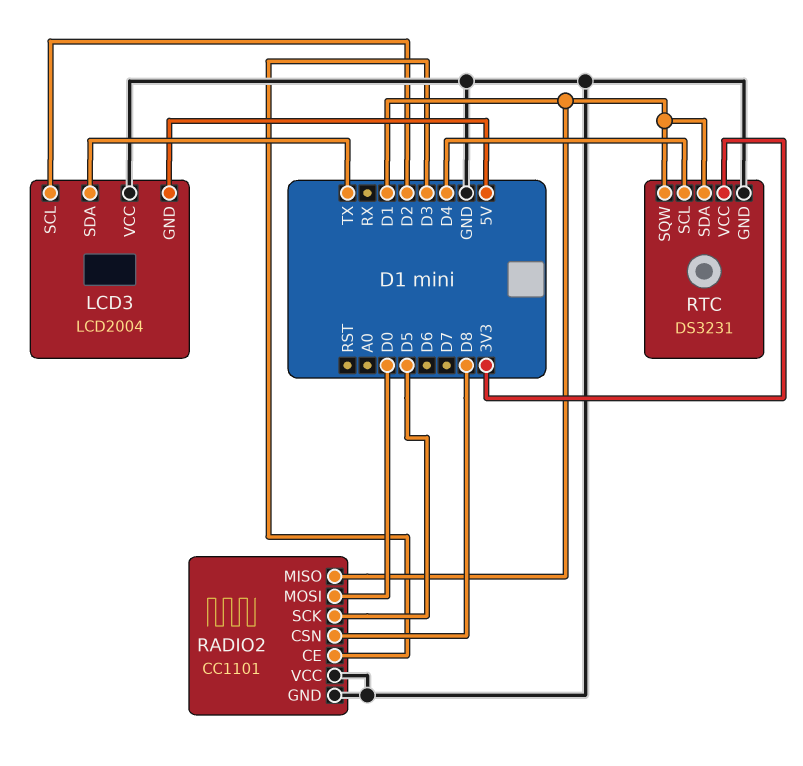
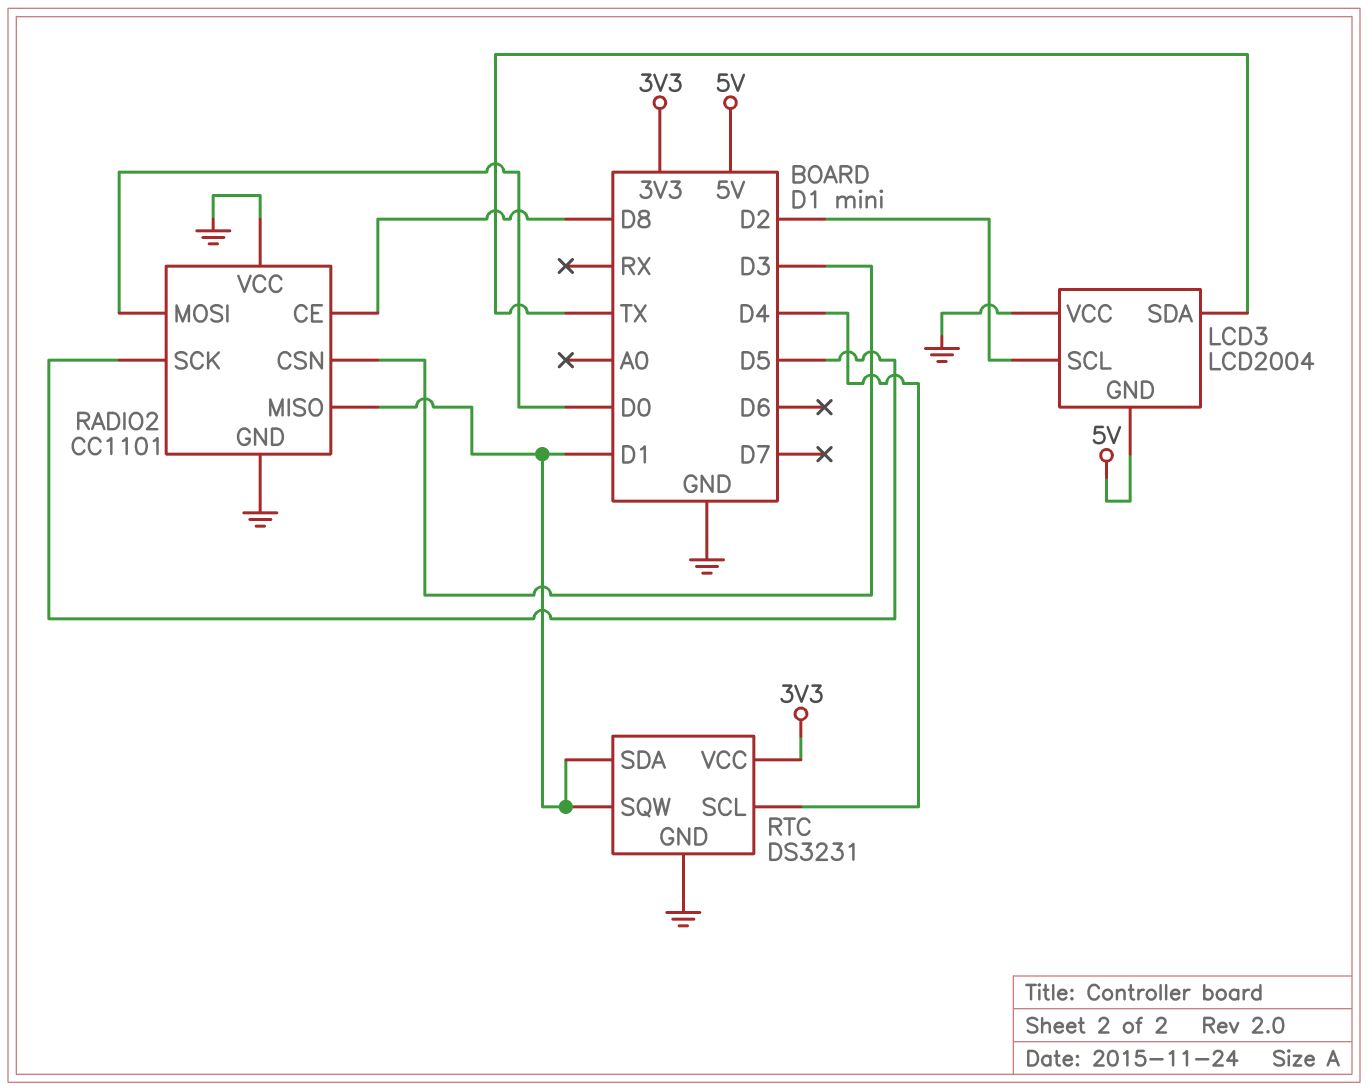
RADIO2 pin CE: D3 -> D8
RADIO2 pin CSN: D8 -> D3

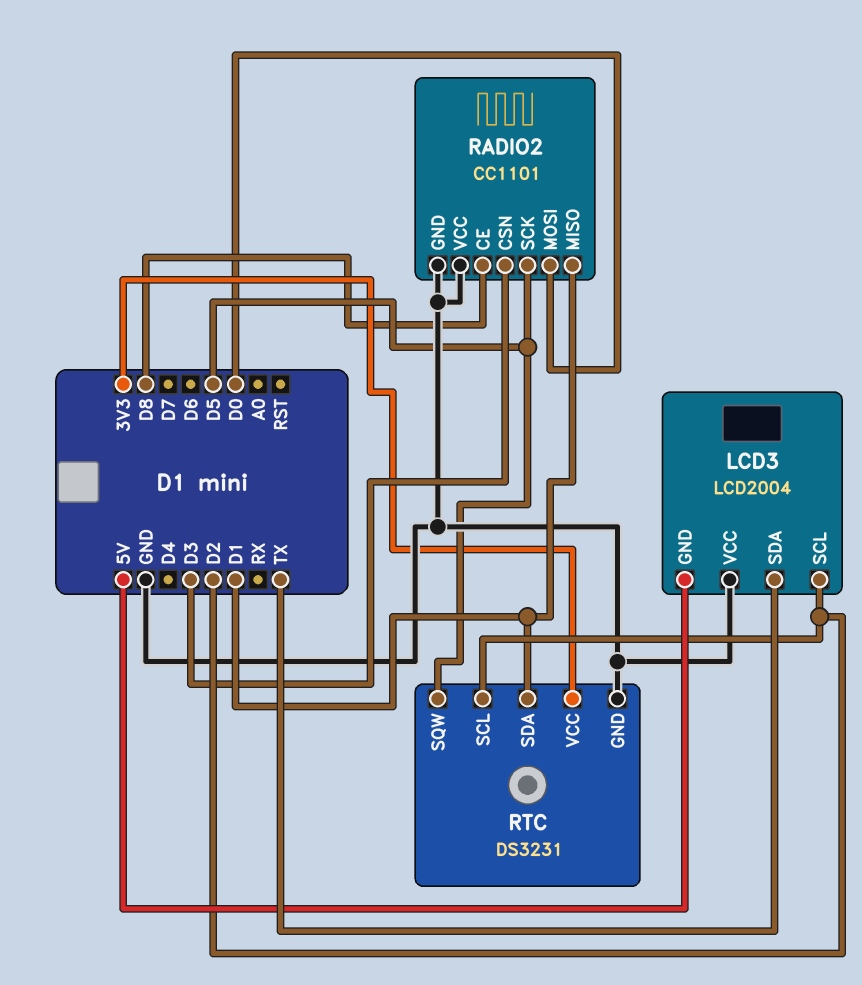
RTC pin SCL: D4 -> D2
RTC pin SQW: D1 -> D5

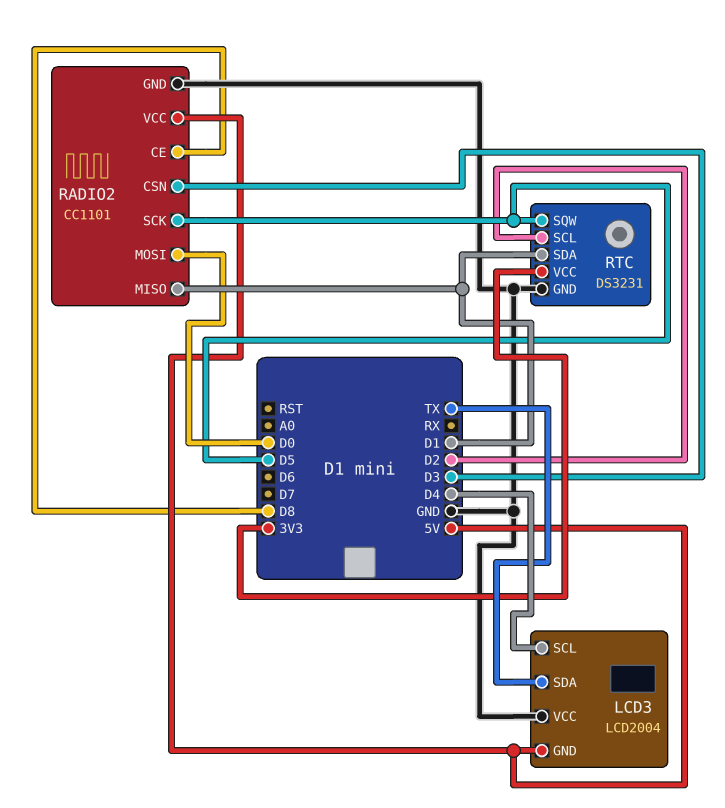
LCD3 pin SCL: D2 -> D4
RADIO2 pin VCC: GND -> 5V

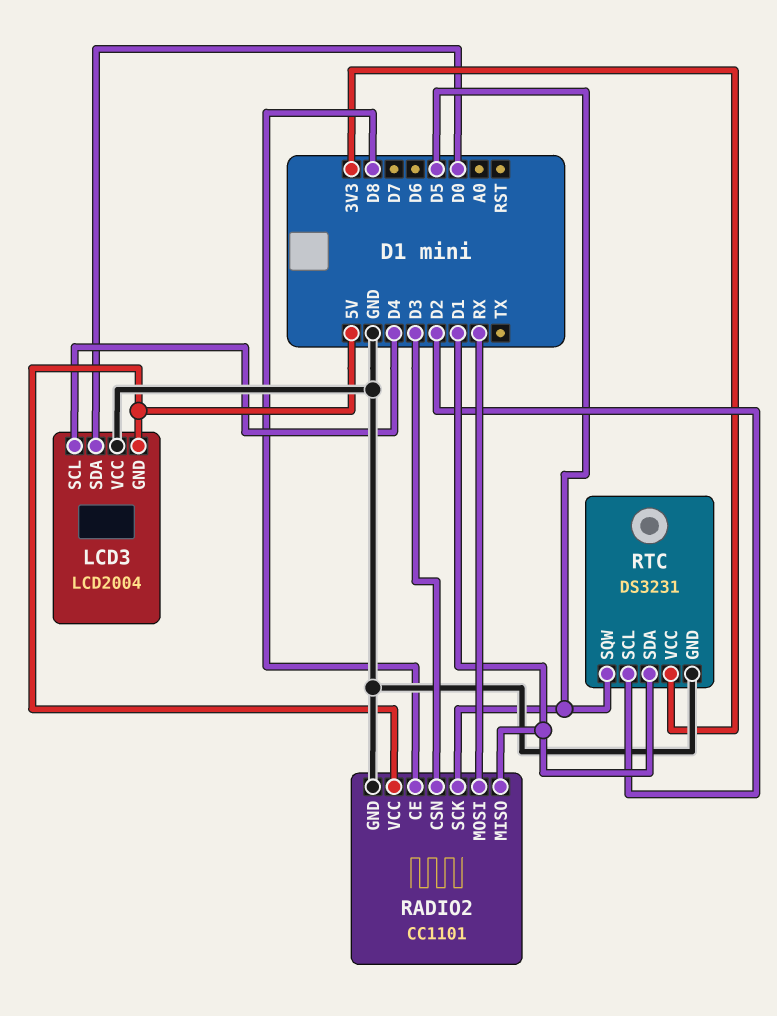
LCD3 pin SDA: TX -> D0
RADIO2 pin MOSI: D0 -> RX

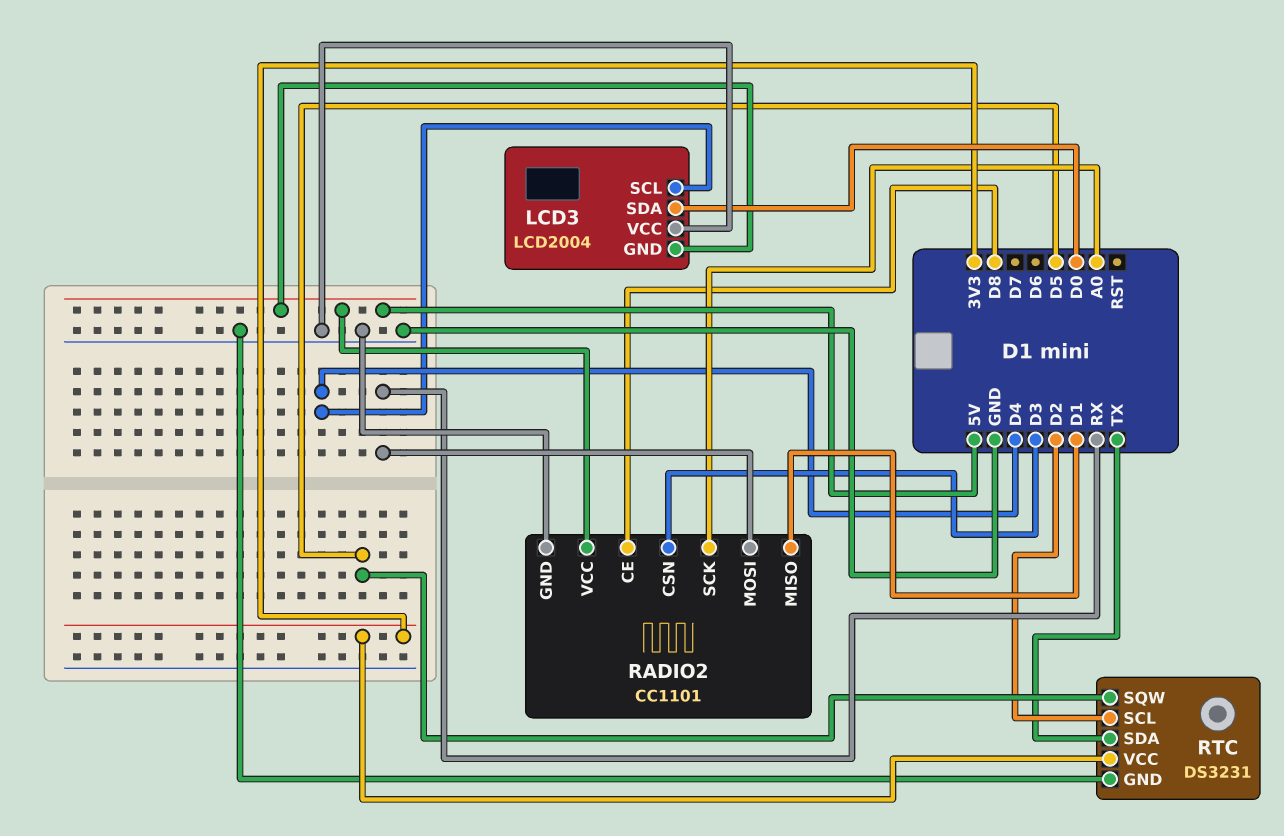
RADIO2 pin SCK: D5 -> A0
RTC pin SDA: D1 -> TX

